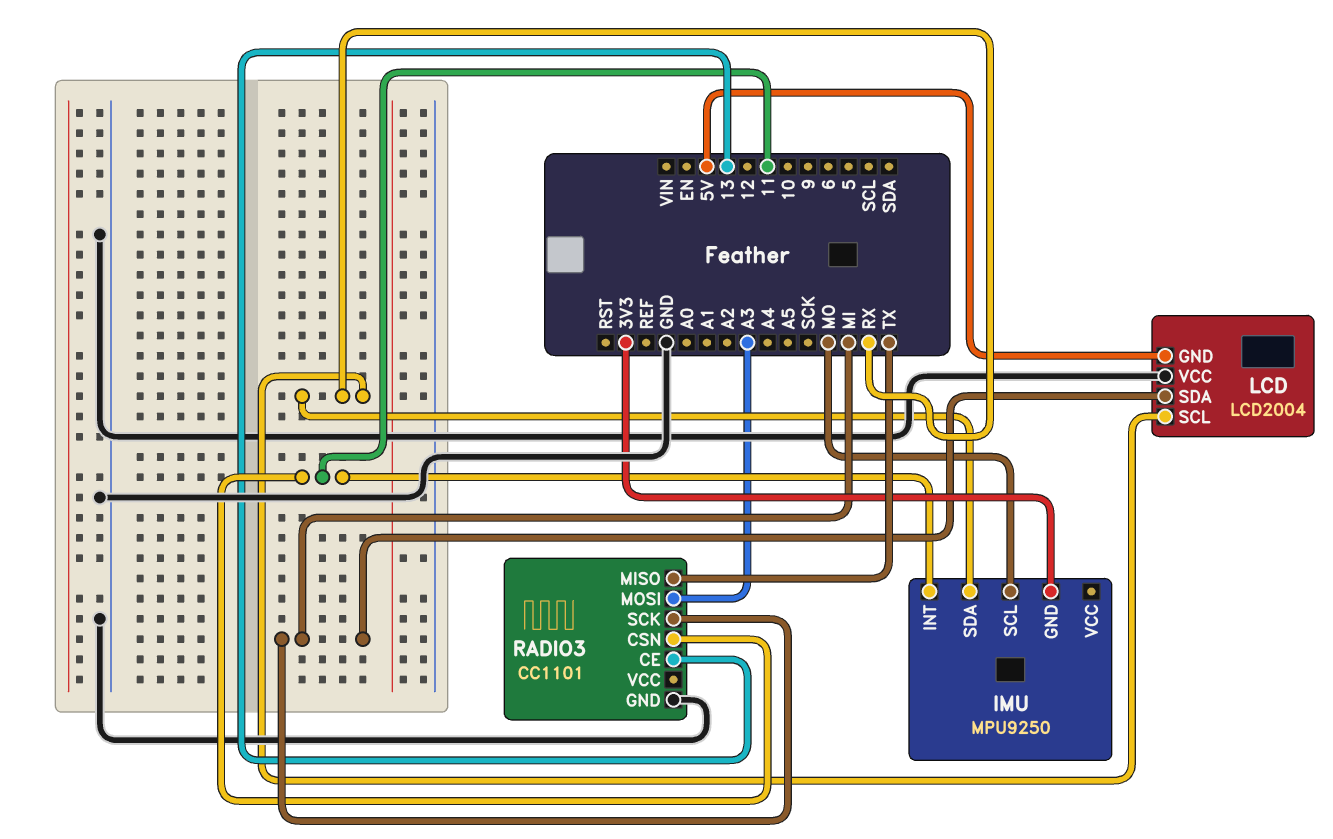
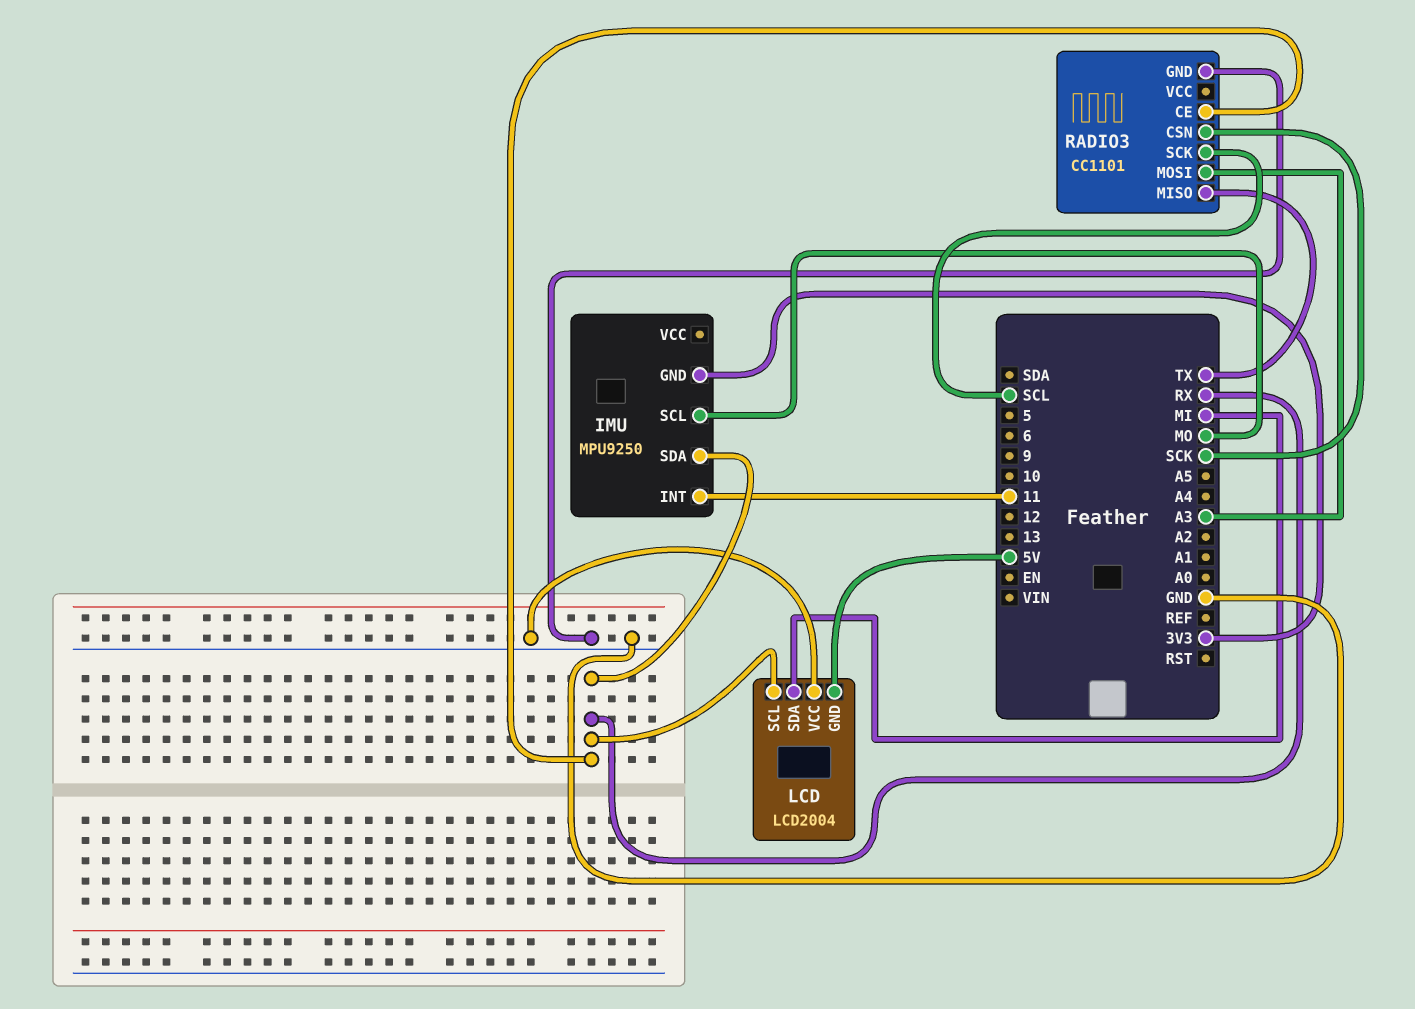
RADIO3 pin CE: 13 -> RX
RADIO3 pin CSN: 11 -> SCK
RADIO3 pin SCK: MI -> SCL

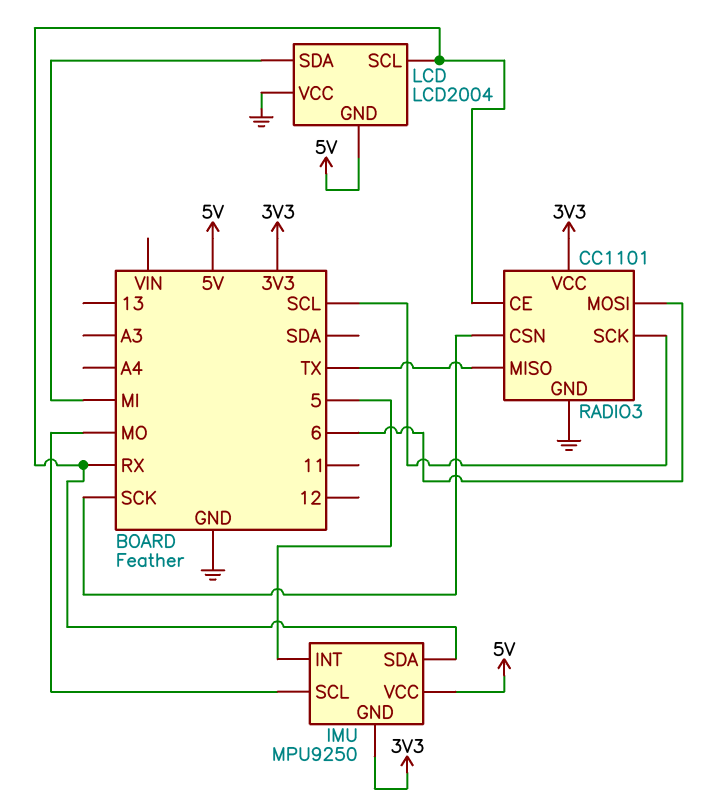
IMU pin INT: 11 -> 5
IMU pin VCC: none -> 5V
RADIO3 pin MOSI: A3 -> 6
RADIO3 pin VCC: none -> 3V3

